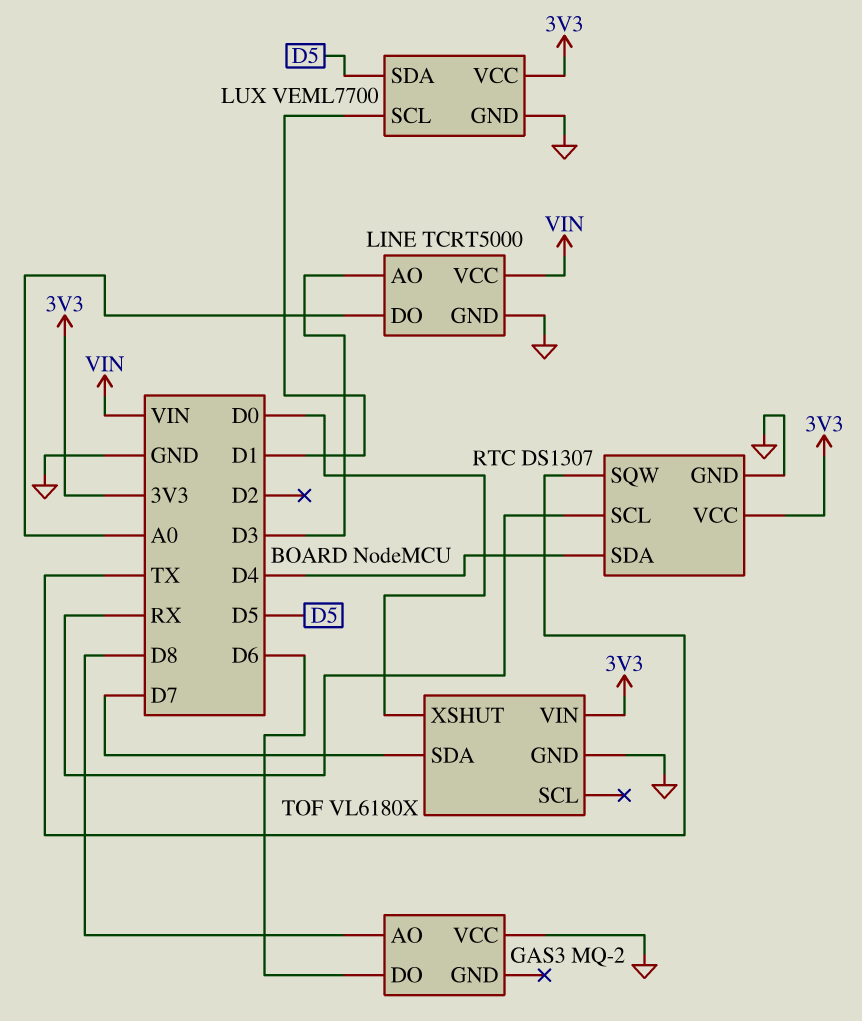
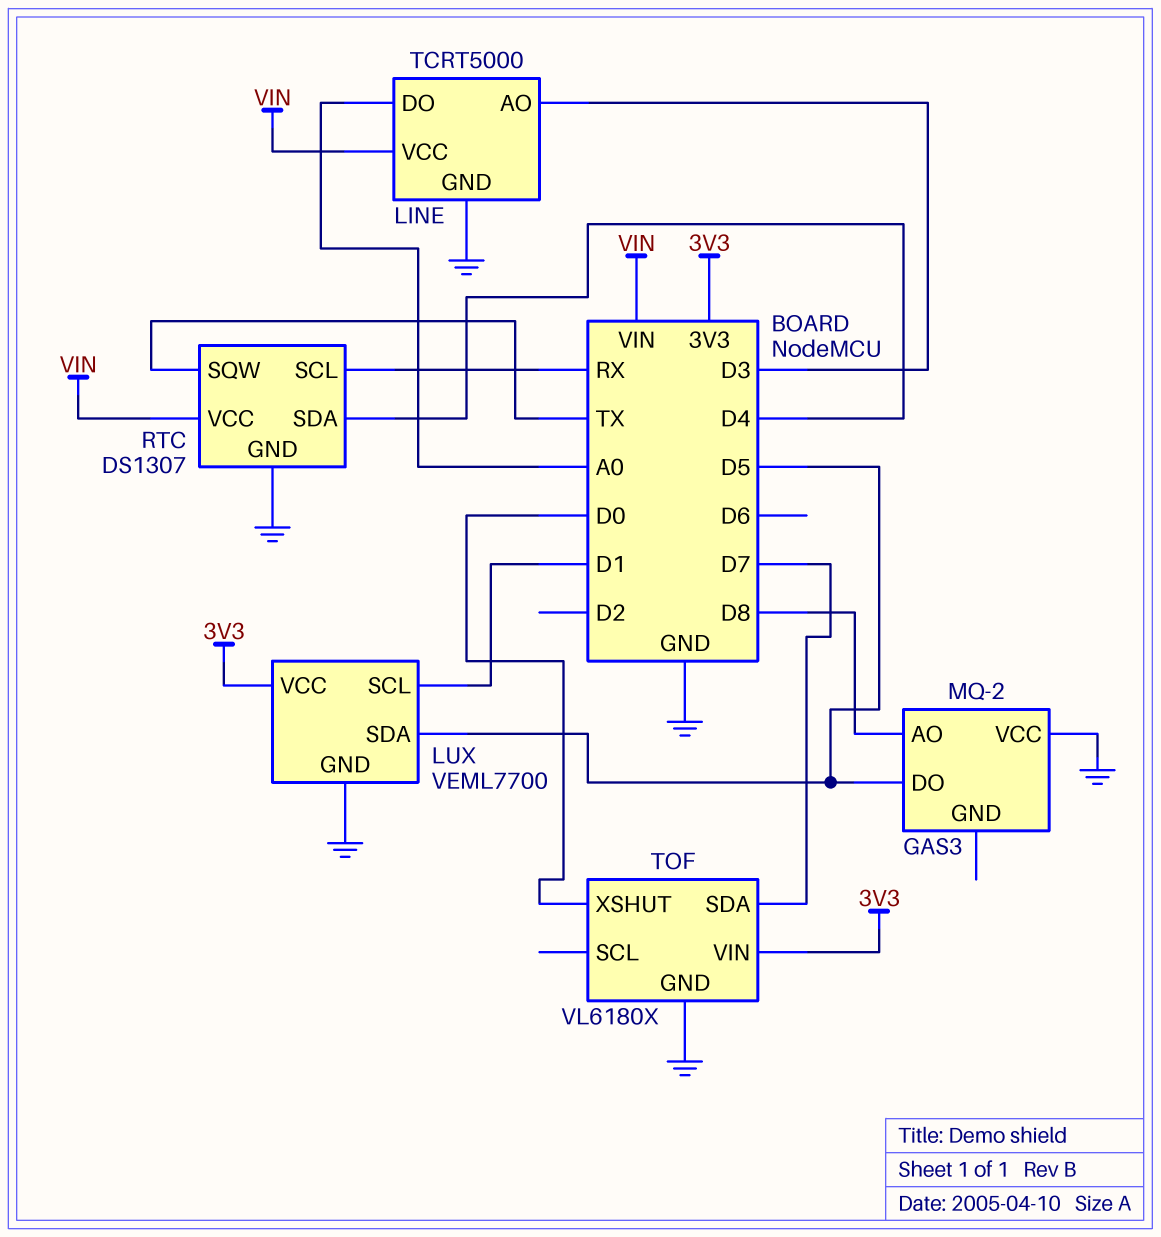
GAS3 pin DO: D6 -> D5
RTC pin VCC: 3V3 -> VIN

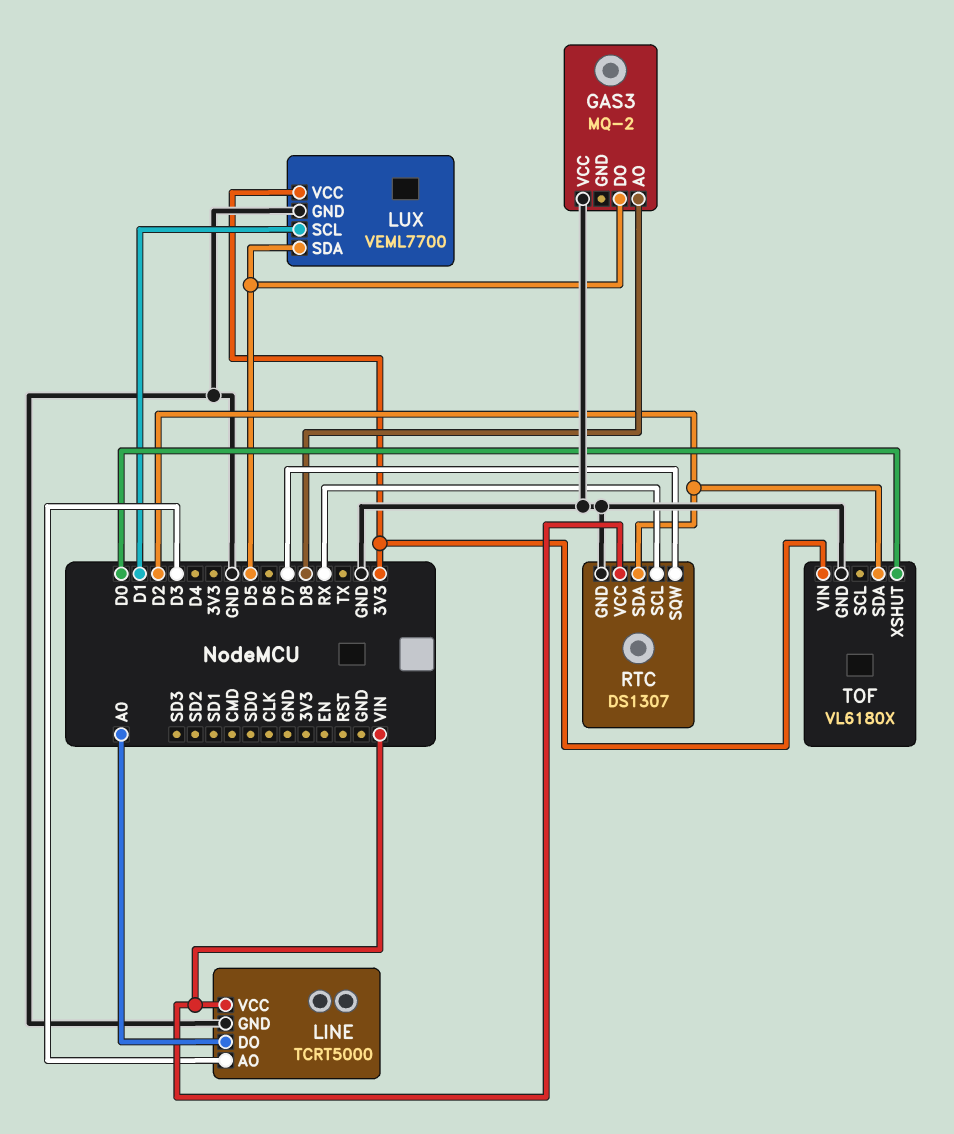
RTC pin SDA: D4 -> D2
RTC pin SQW: TX -> D7
TOF pin SDA: D7 -> D2

